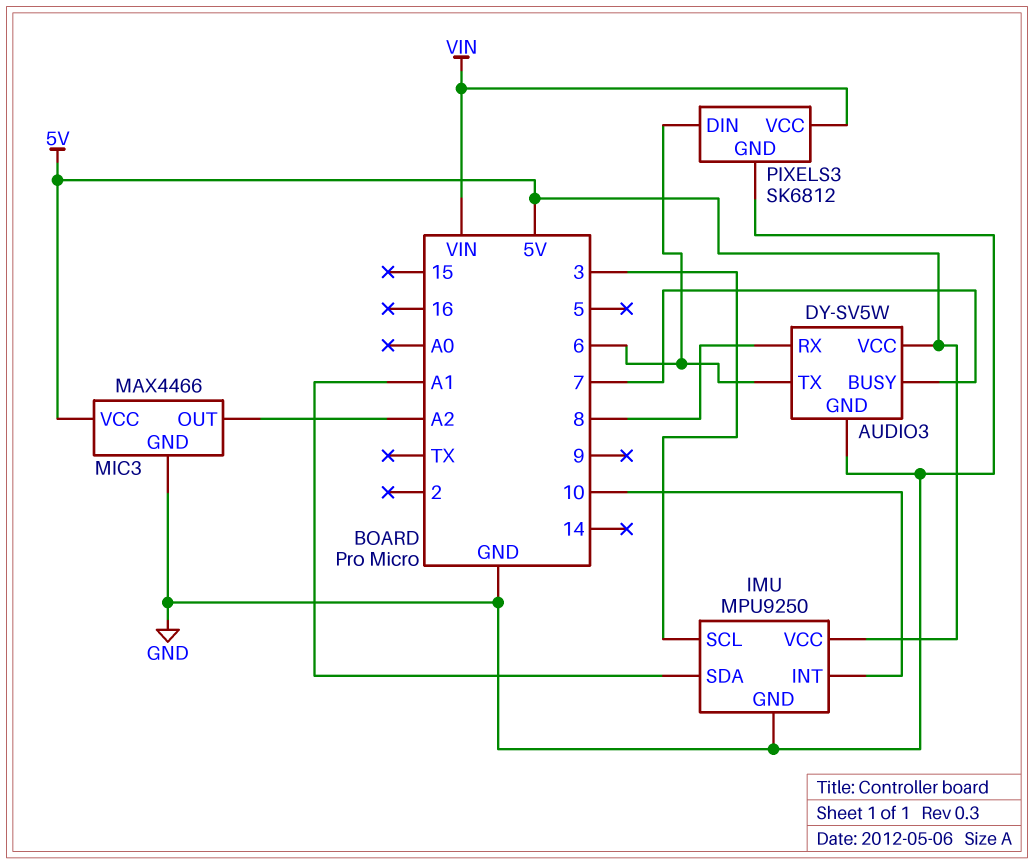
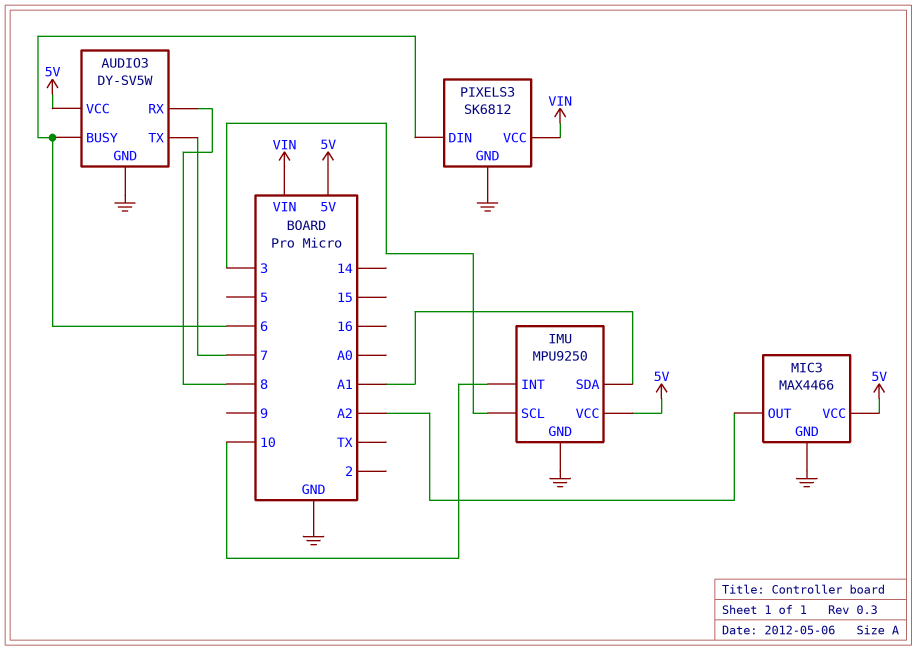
AUDIO3 pin BUSY: 7 -> 6
AUDIO3 pin TX: 6 -> 7

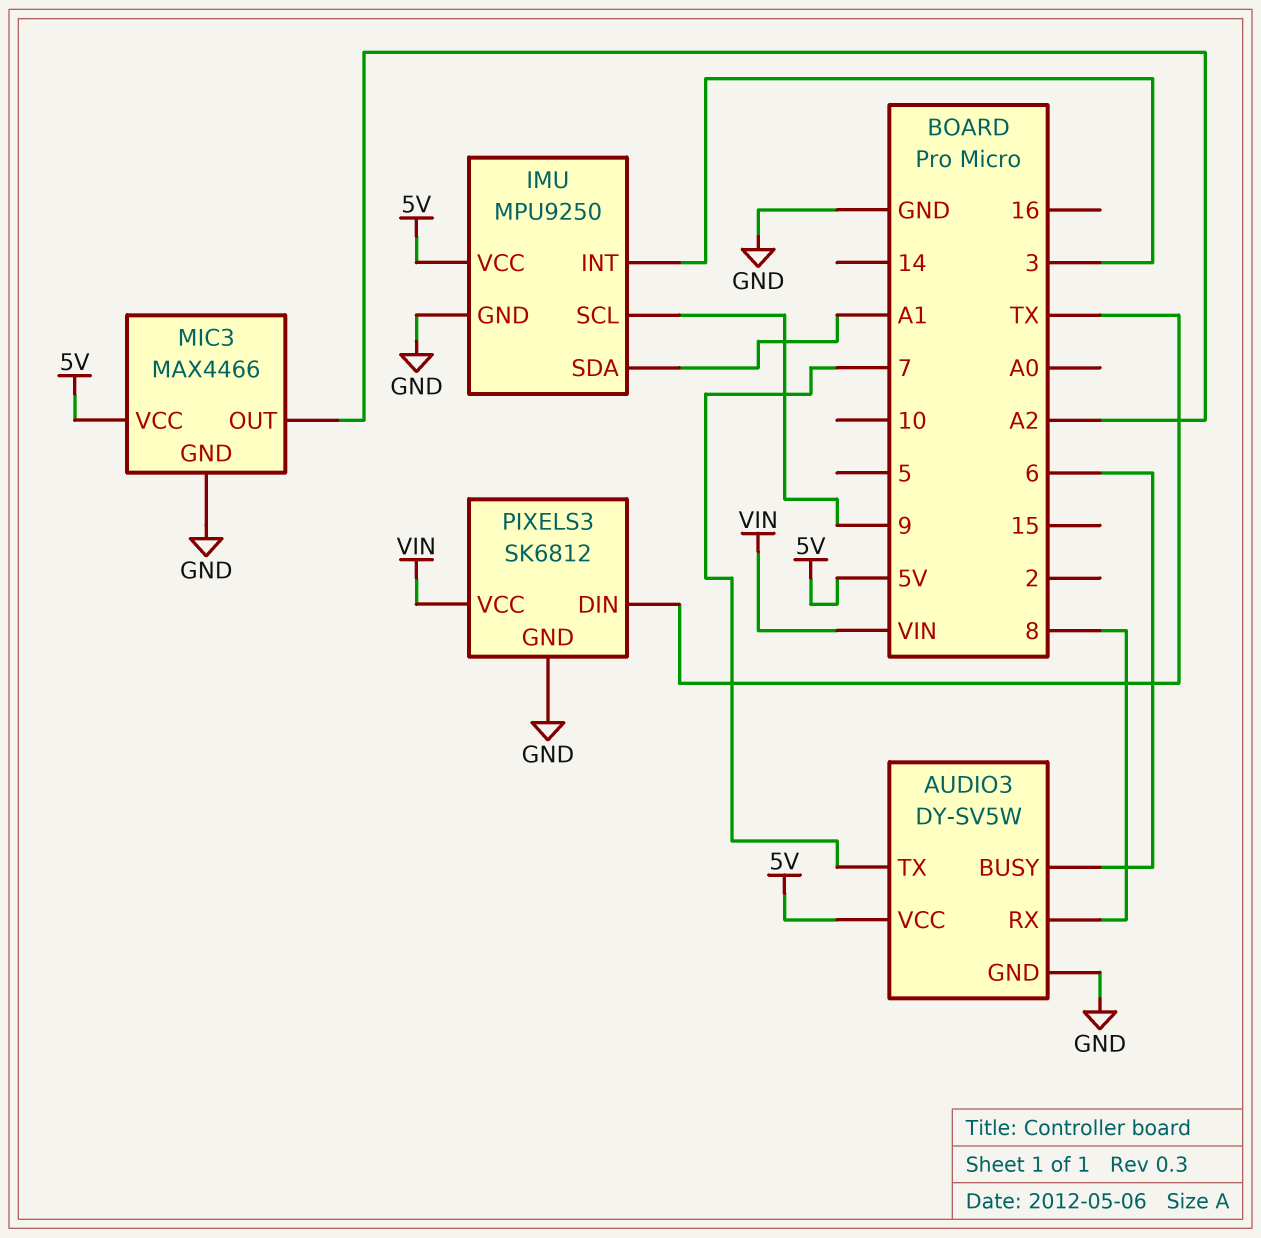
IMU pin INT: 10 -> 3
IMU pin SCL: 3 -> 9
PIXELS3 pin DIN: 6 -> TX

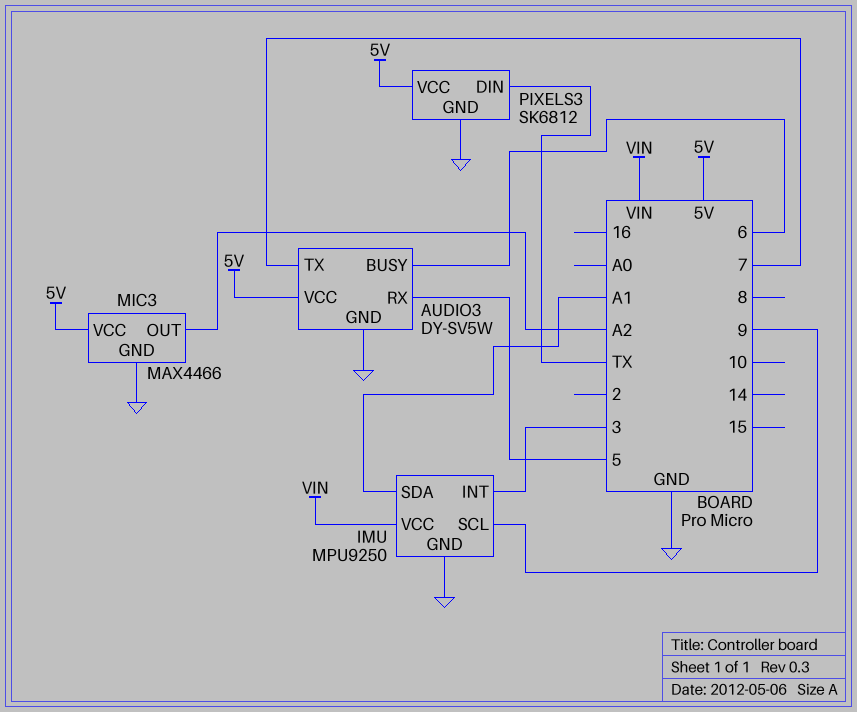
AUDIO3 pin RX: 8 -> 5
IMU pin VCC: 5V -> VIN
PIXELS3 pin VCC: VIN -> 5V

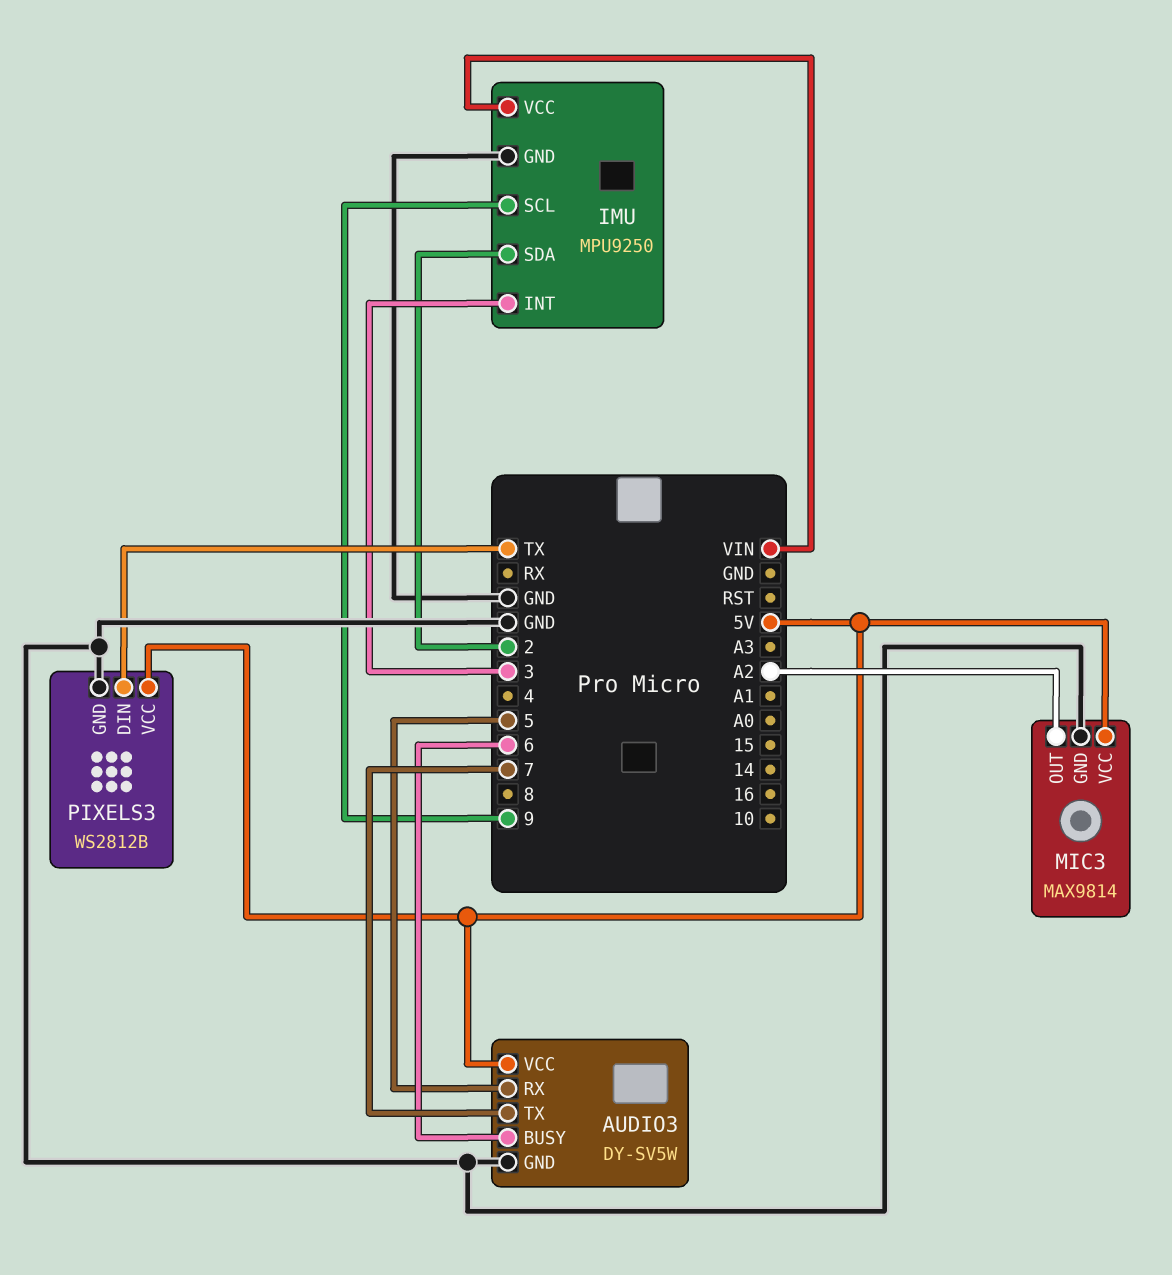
IMU pin SDA: A1 -> 2
MIC3: MAX4466 -> MAX9814
PIXELS3: SK6812 -> WS2812B

